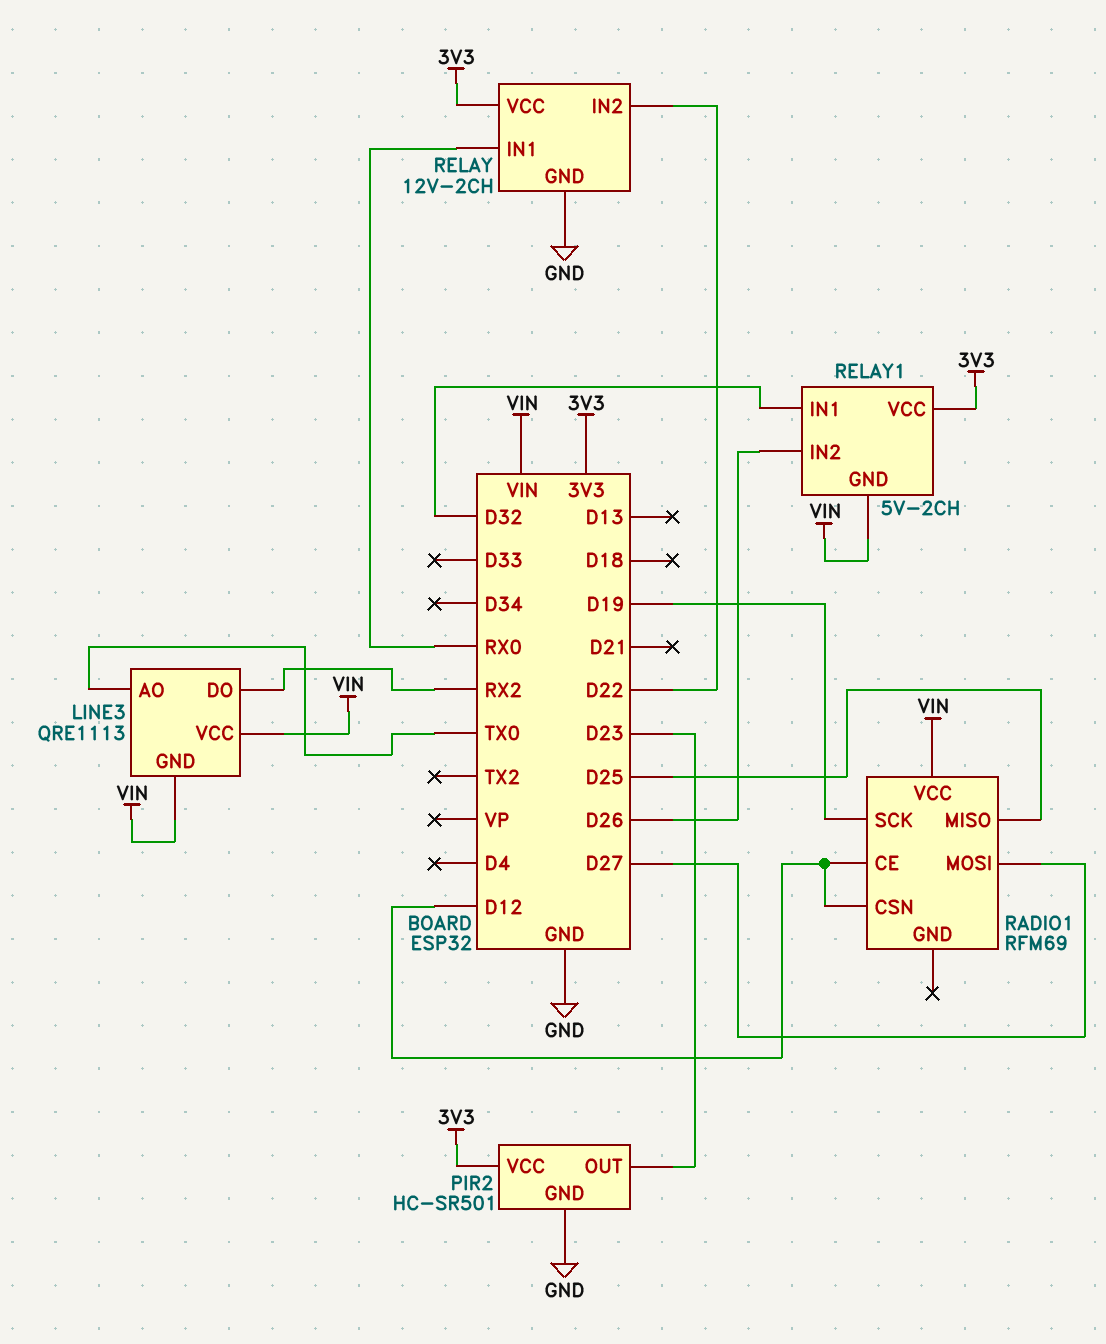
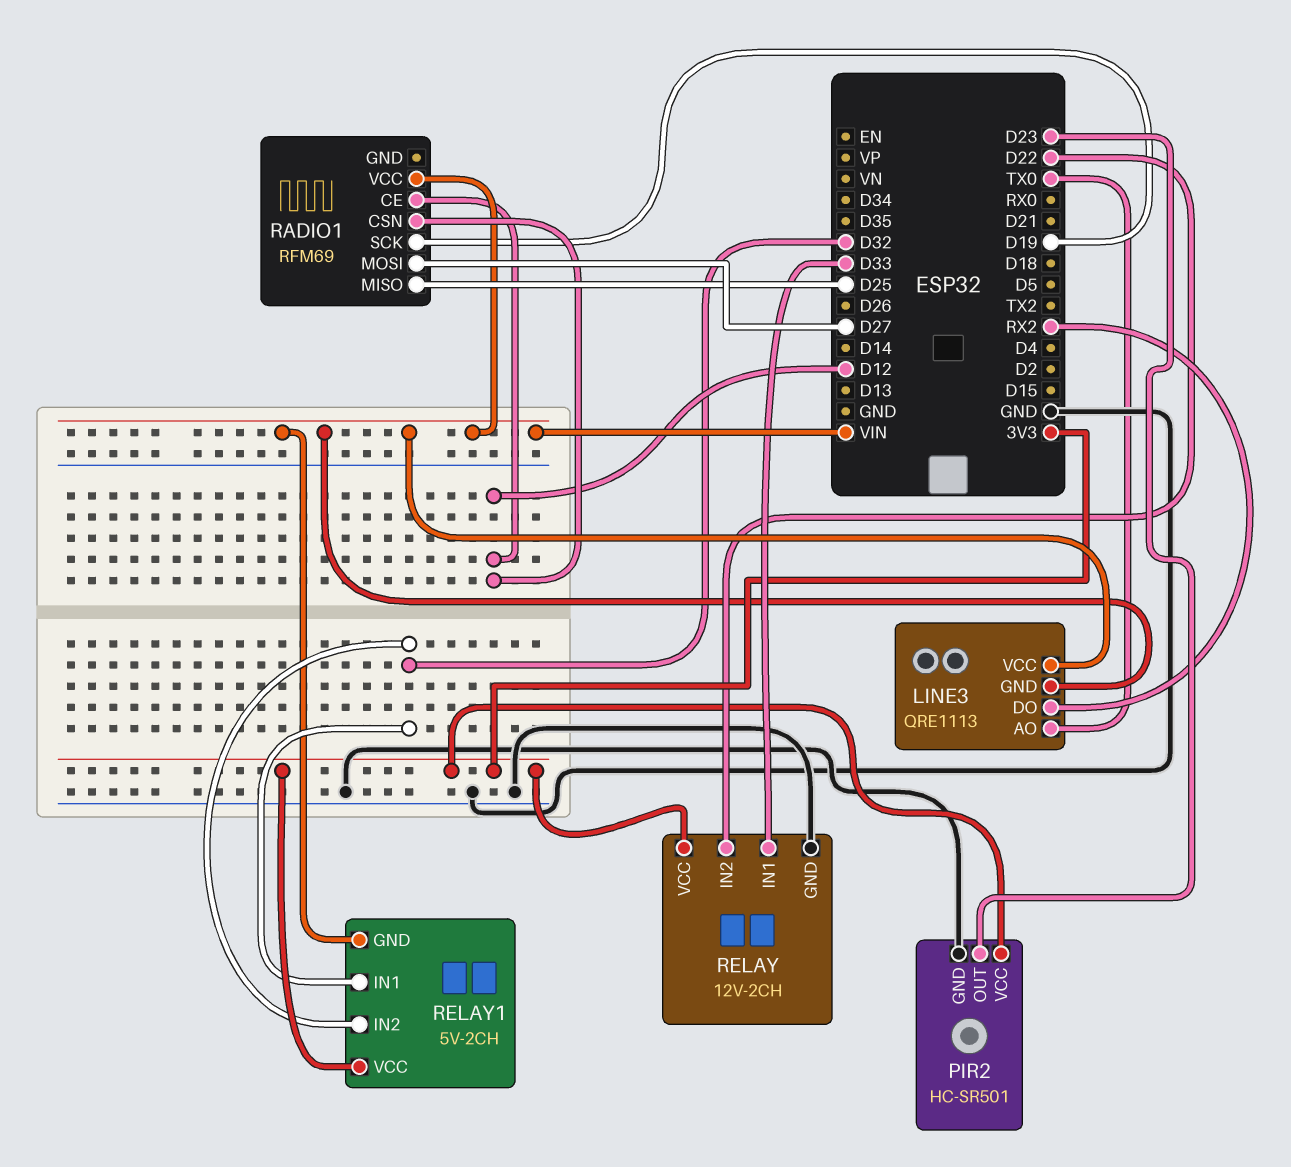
RELAY pin IN1: RX0 -> D33
RELAY1 pin IN2: D26 -> D32

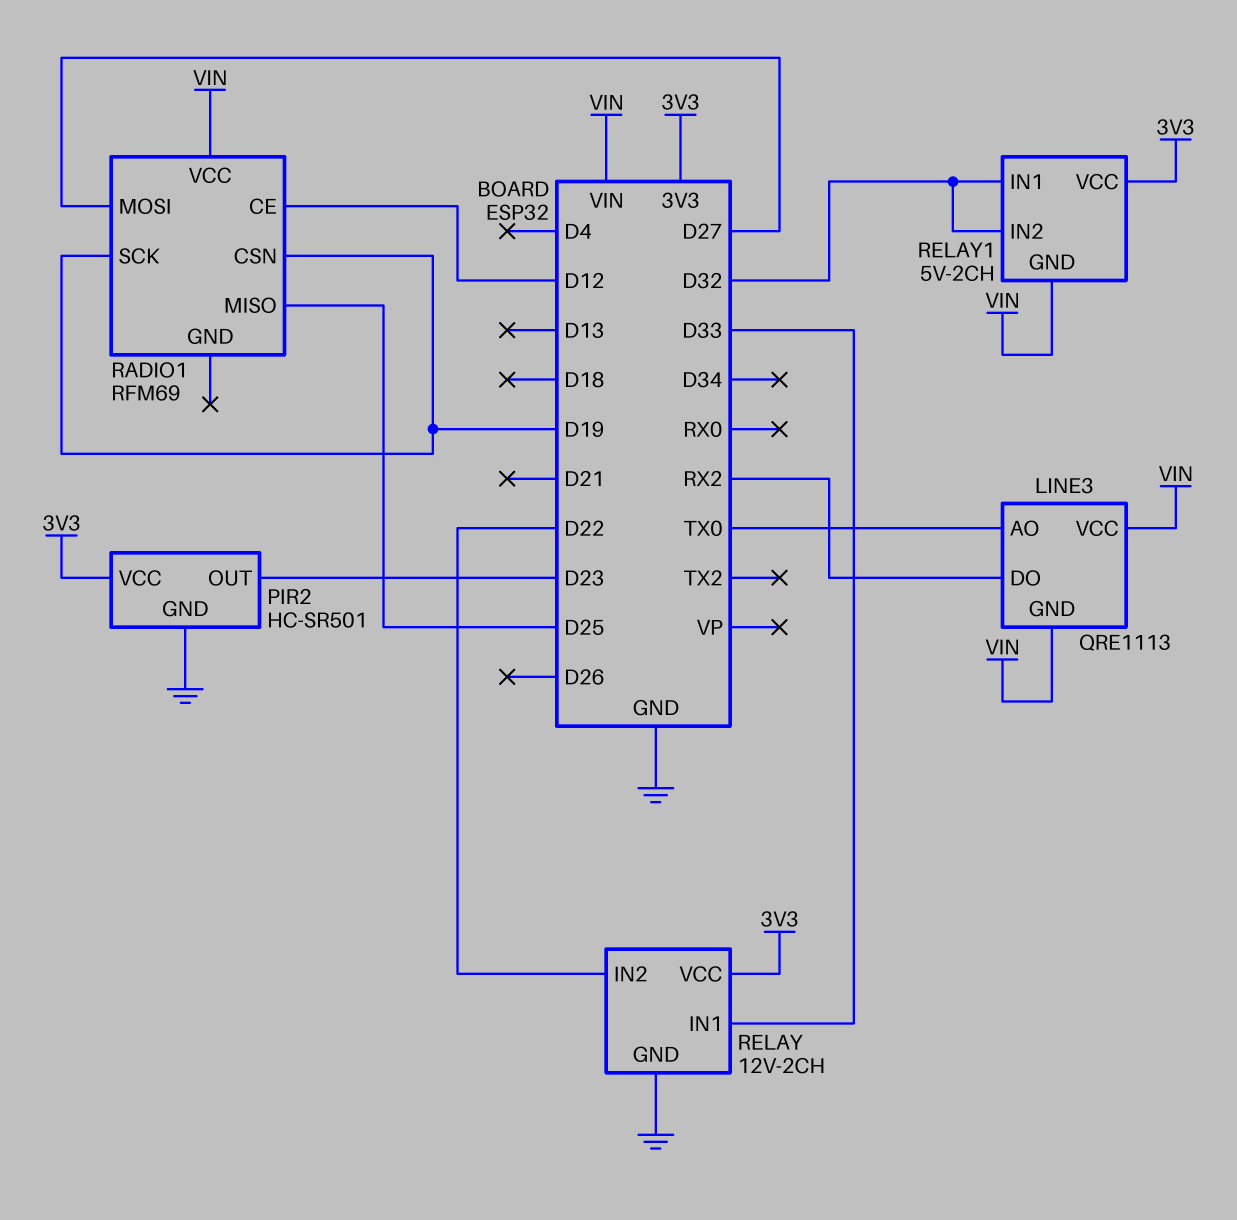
RADIO1 pin CSN: D12 -> D19

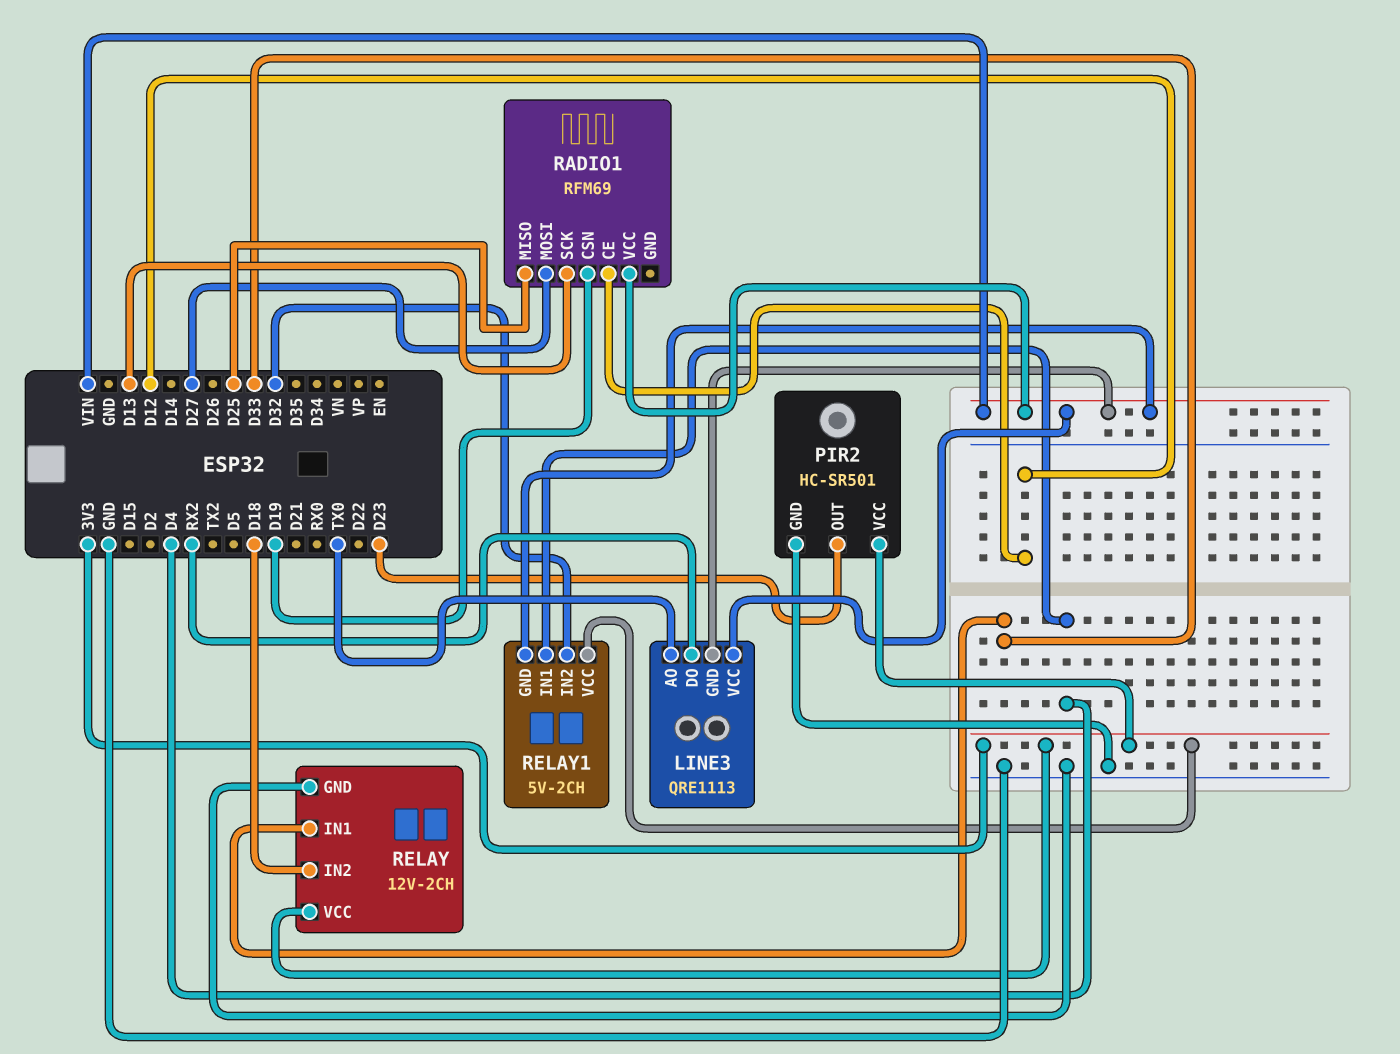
RADIO1 pin SCK: D19 -> D13
RELAY pin IN2: D22 -> D18
RELAY1 pin IN1: D32 -> D4

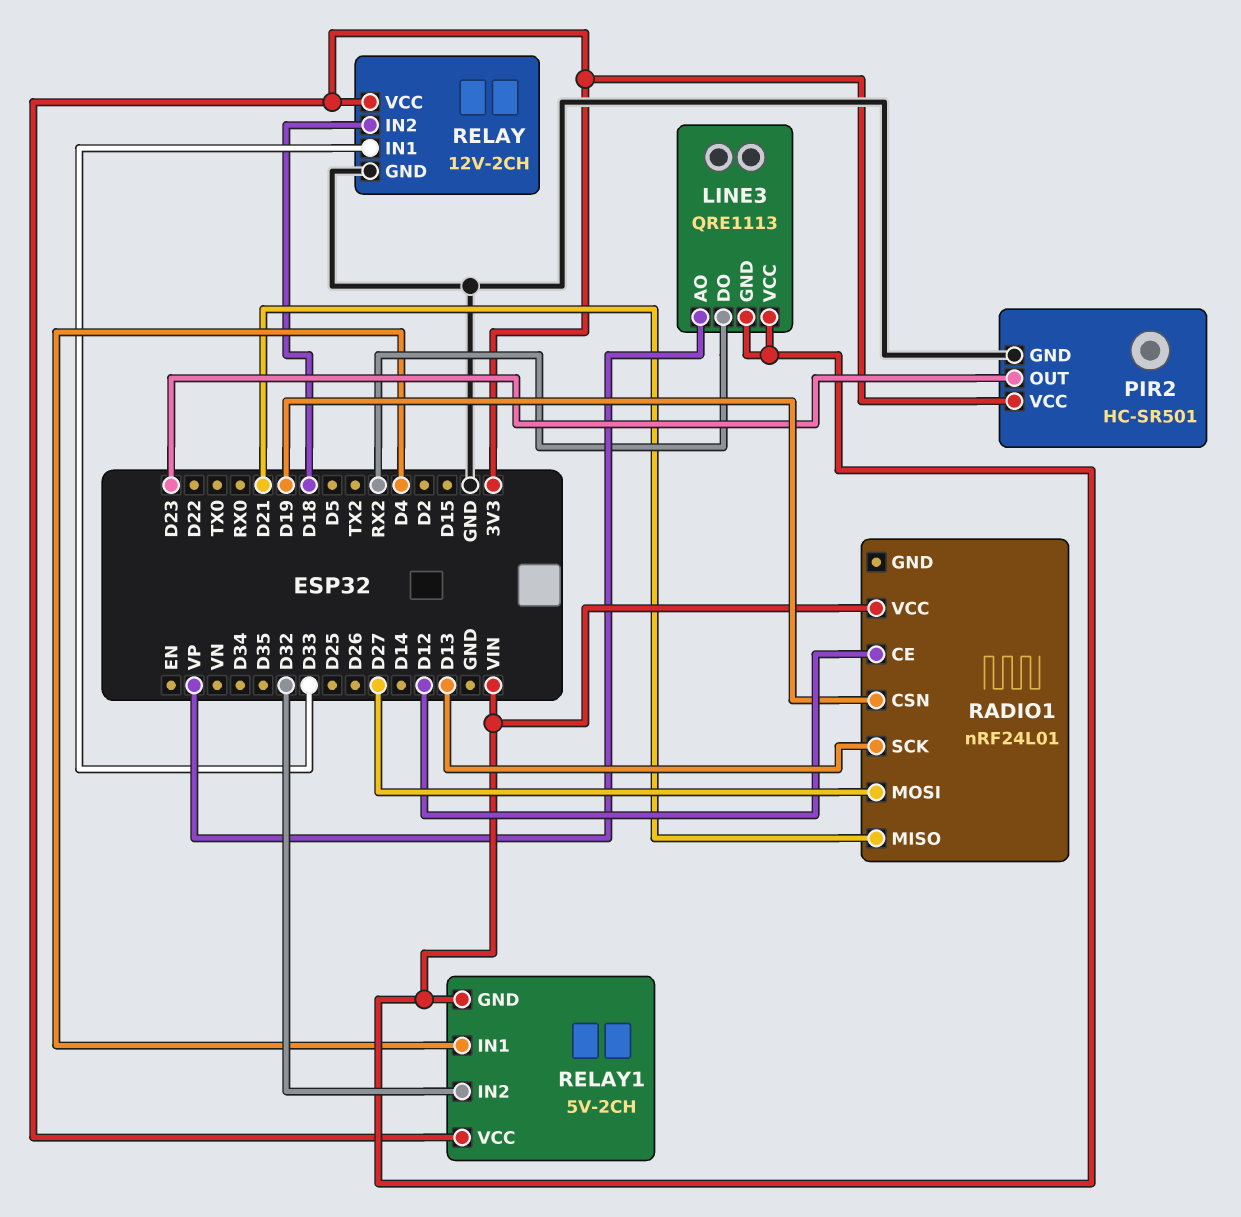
LINE3 pin AO: TX0 -> VP
RADIO1: RFM69 -> nRF24L01
RADIO1 pin MISO: D25 -> D21

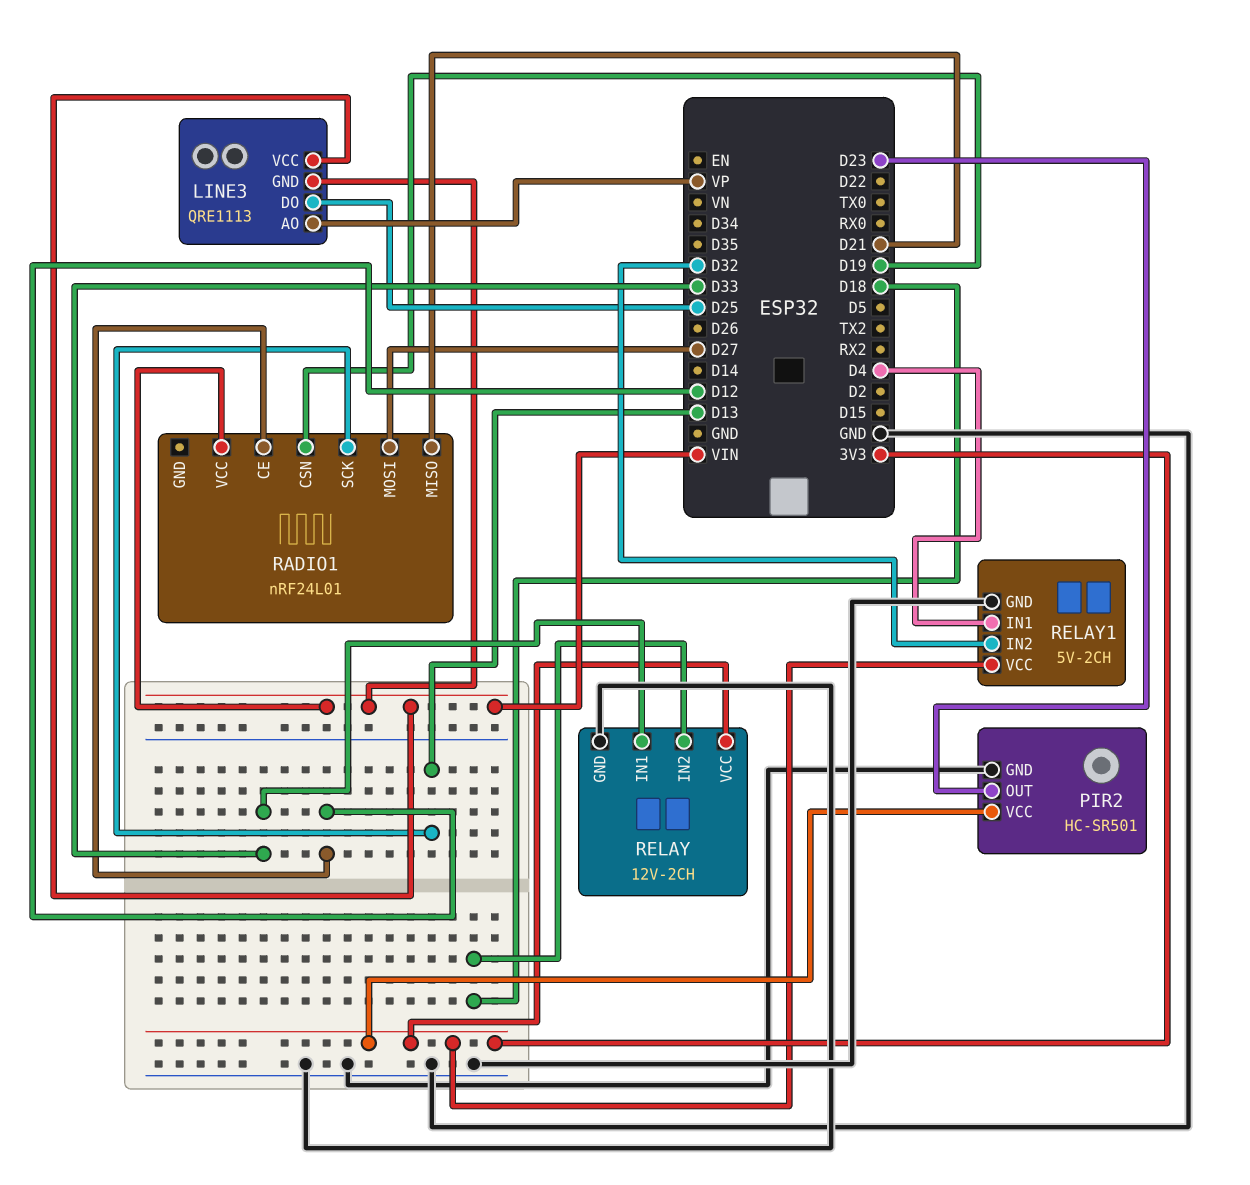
LINE3 pin DO: RX2 -> D25
RELAY1 pin GND: VIN -> GND

